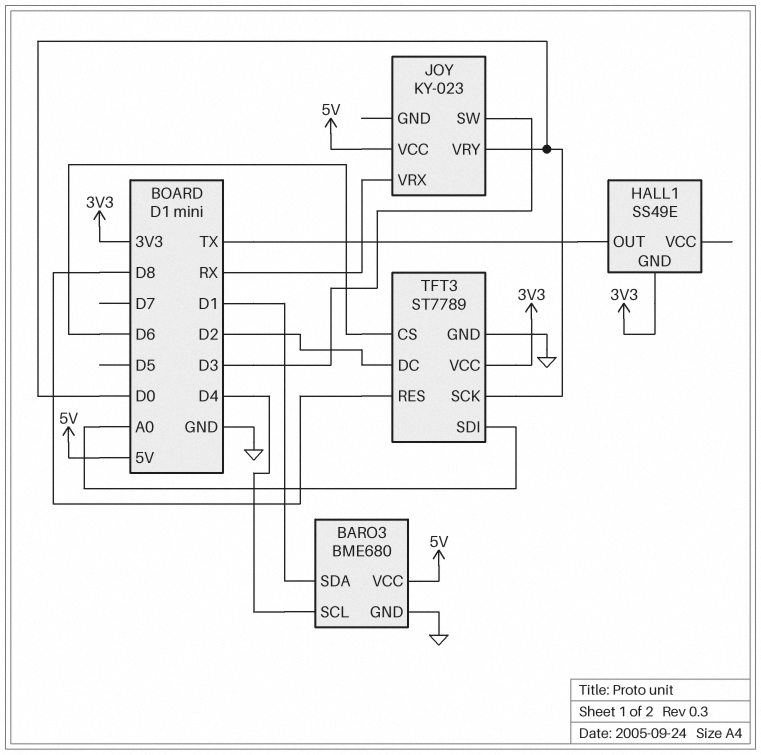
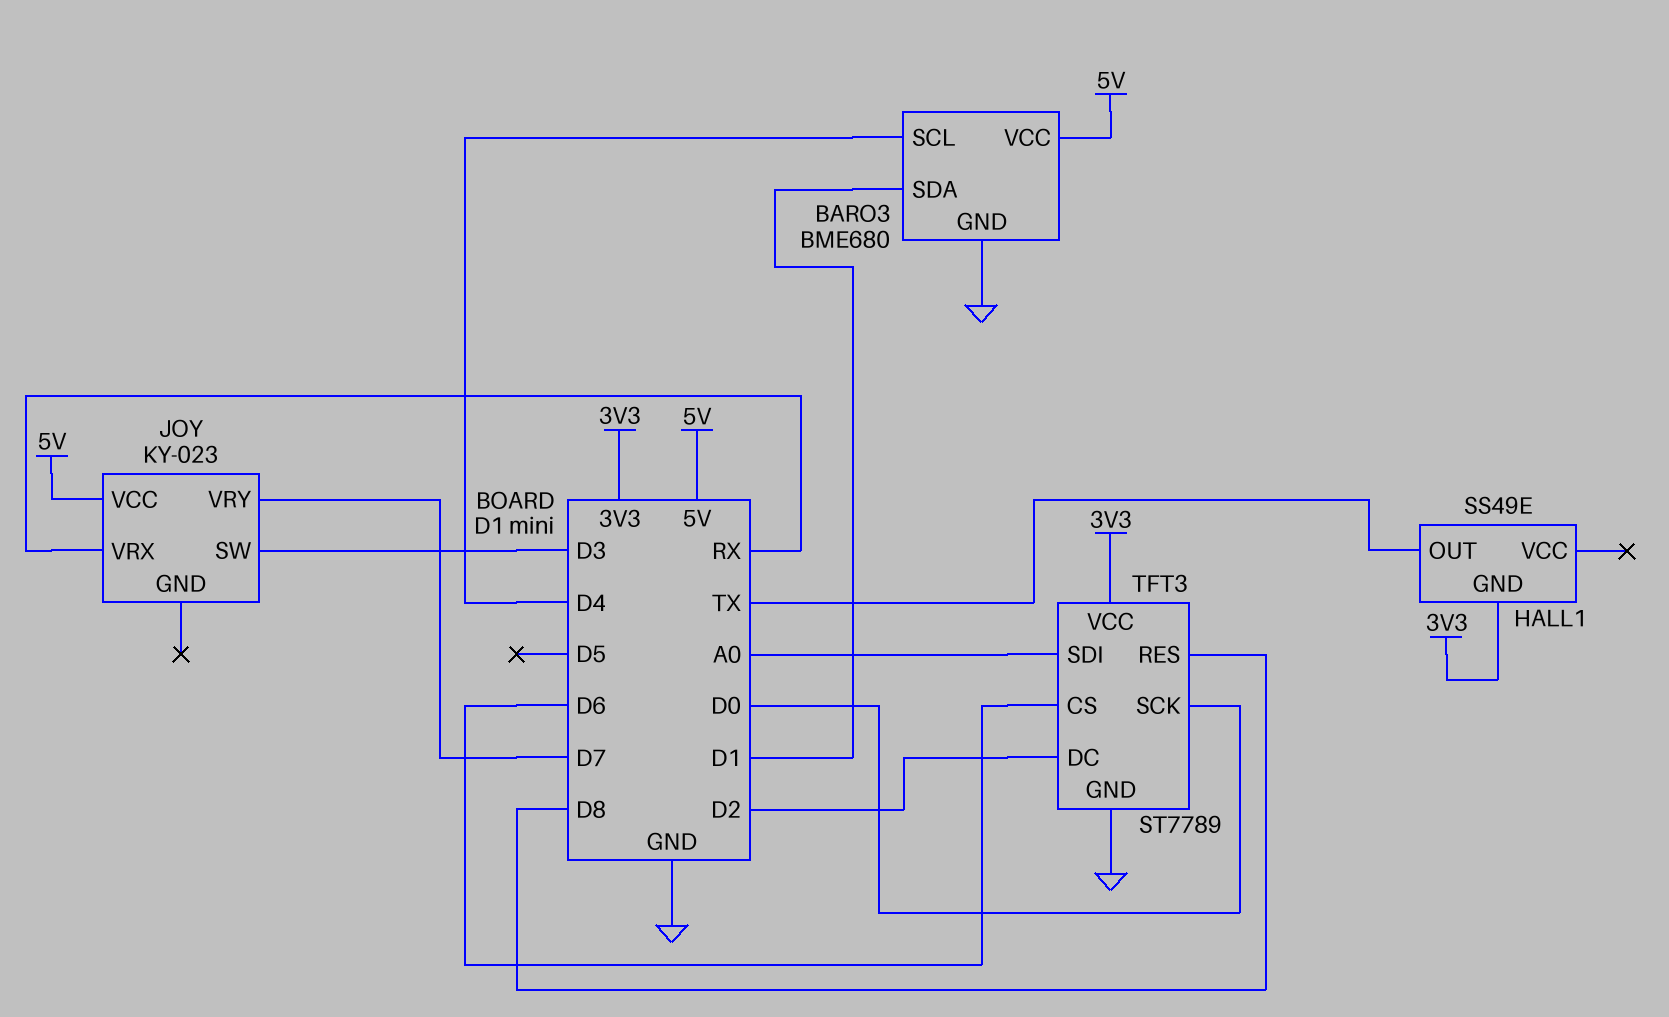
JOY pin VRY: D0 -> D7

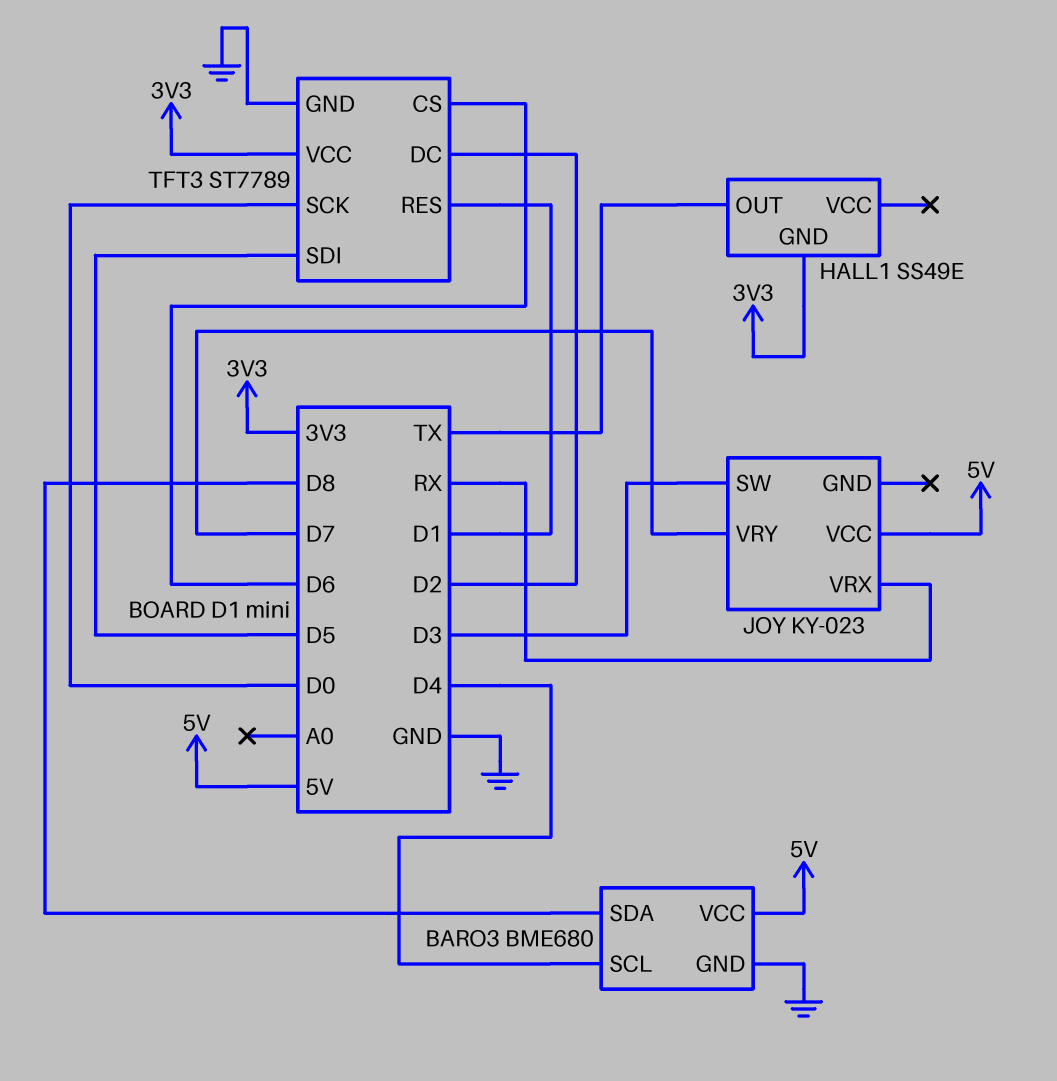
BARO3 pin SDA: D1 -> D8
TFT3 pin RES: D8 -> D1
TFT3 pin SDI: A0 -> D5

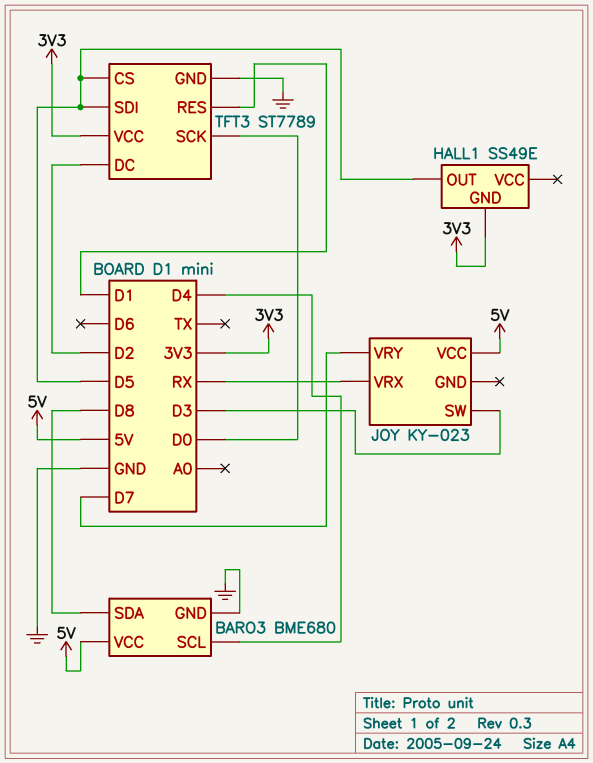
HALL1 pin OUT: TX -> D5
TFT3 pin CS: D6 -> D5

